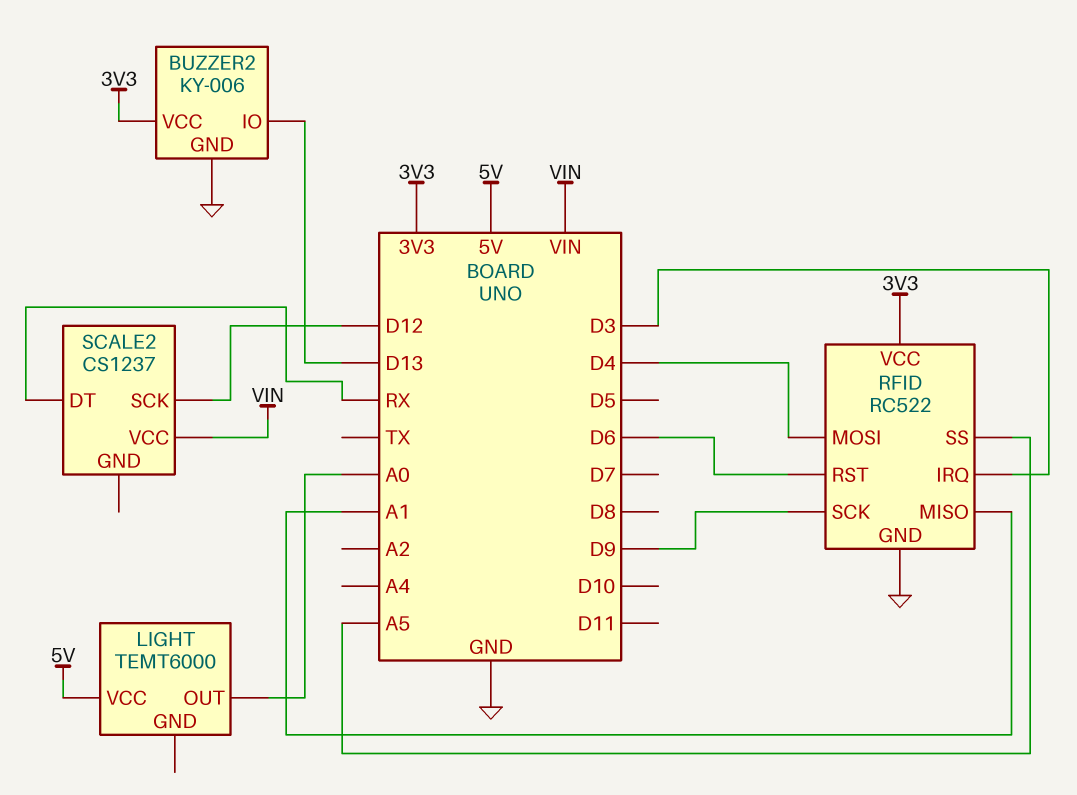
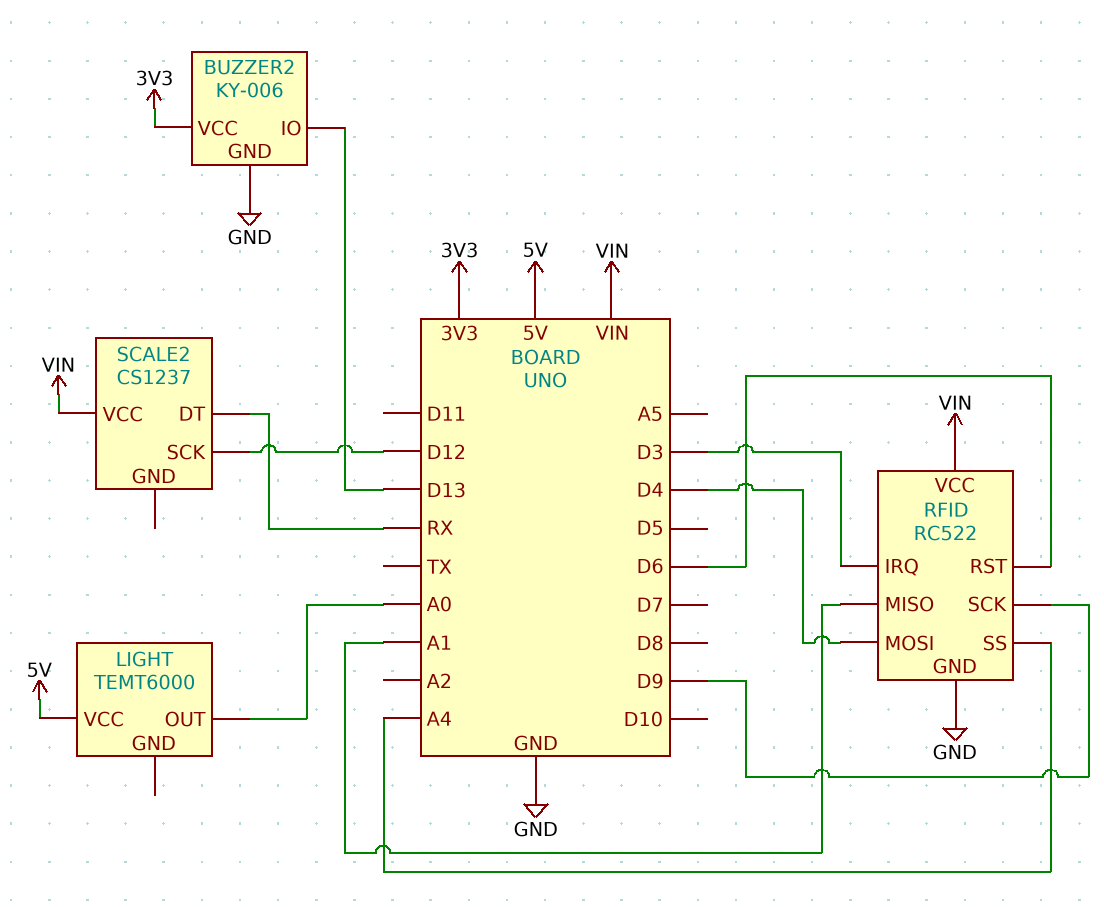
RFID pin SS: A5 -> A4
RFID pin VCC: 3V3 -> VIN

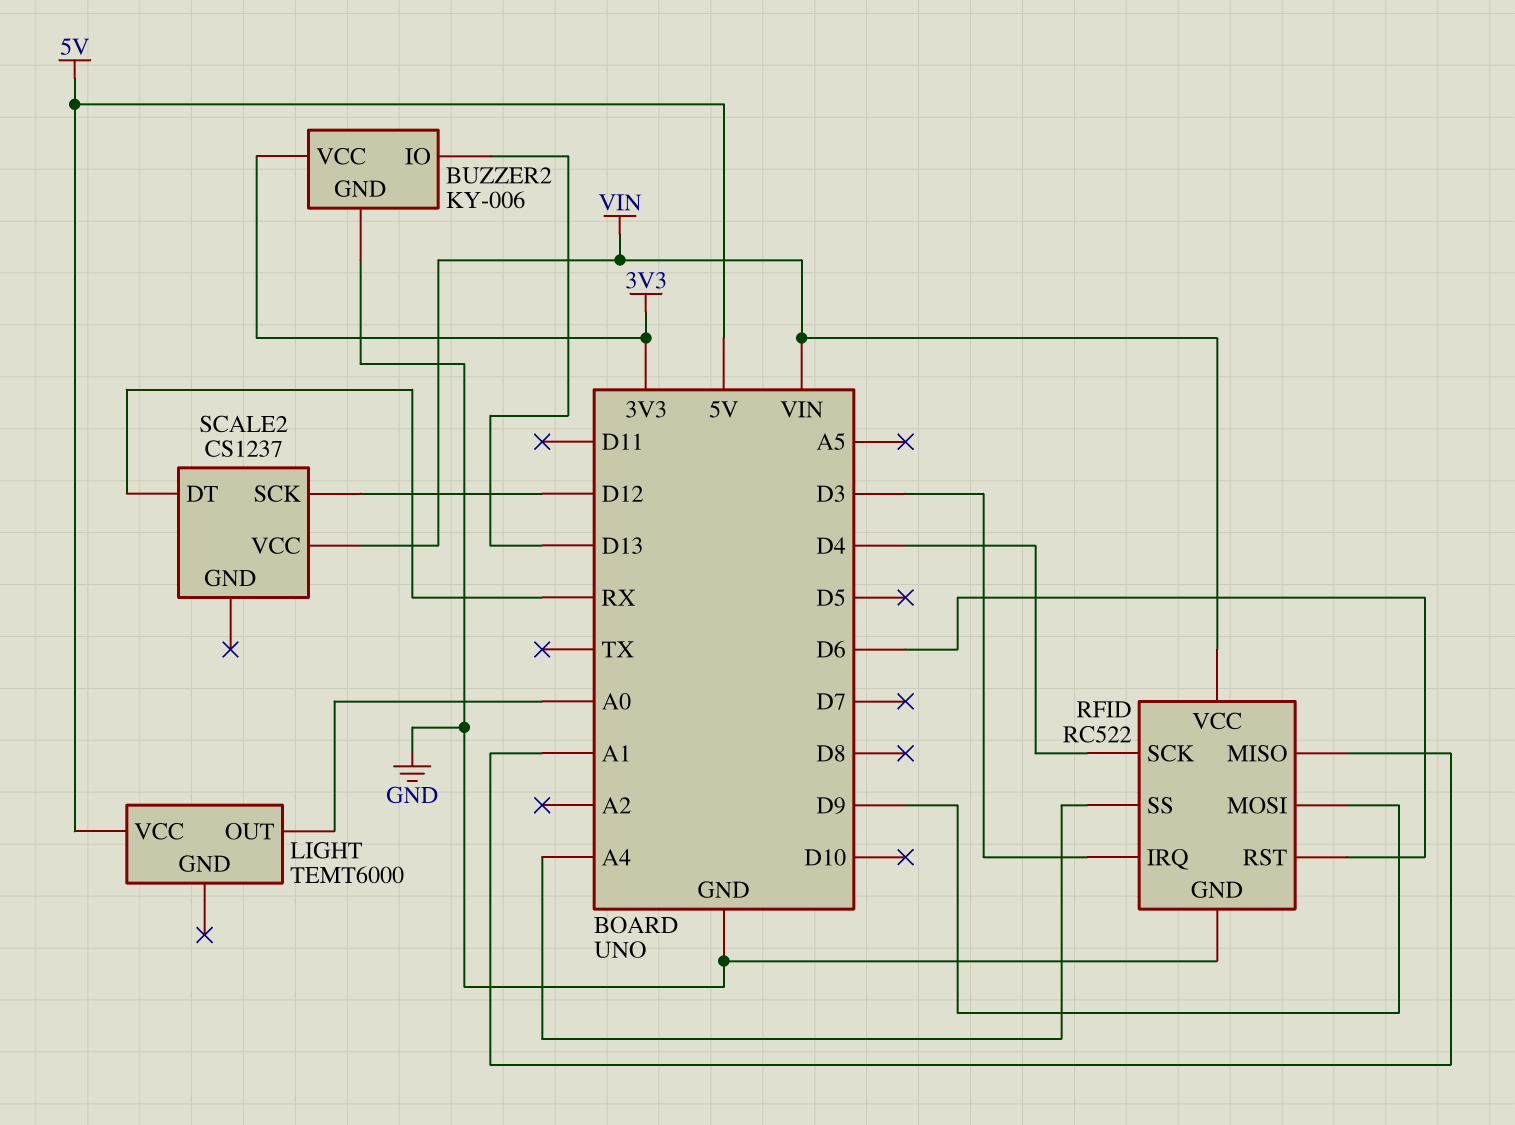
RFID pin MOSI: D4 -> D9
RFID pin SCK: D9 -> D4

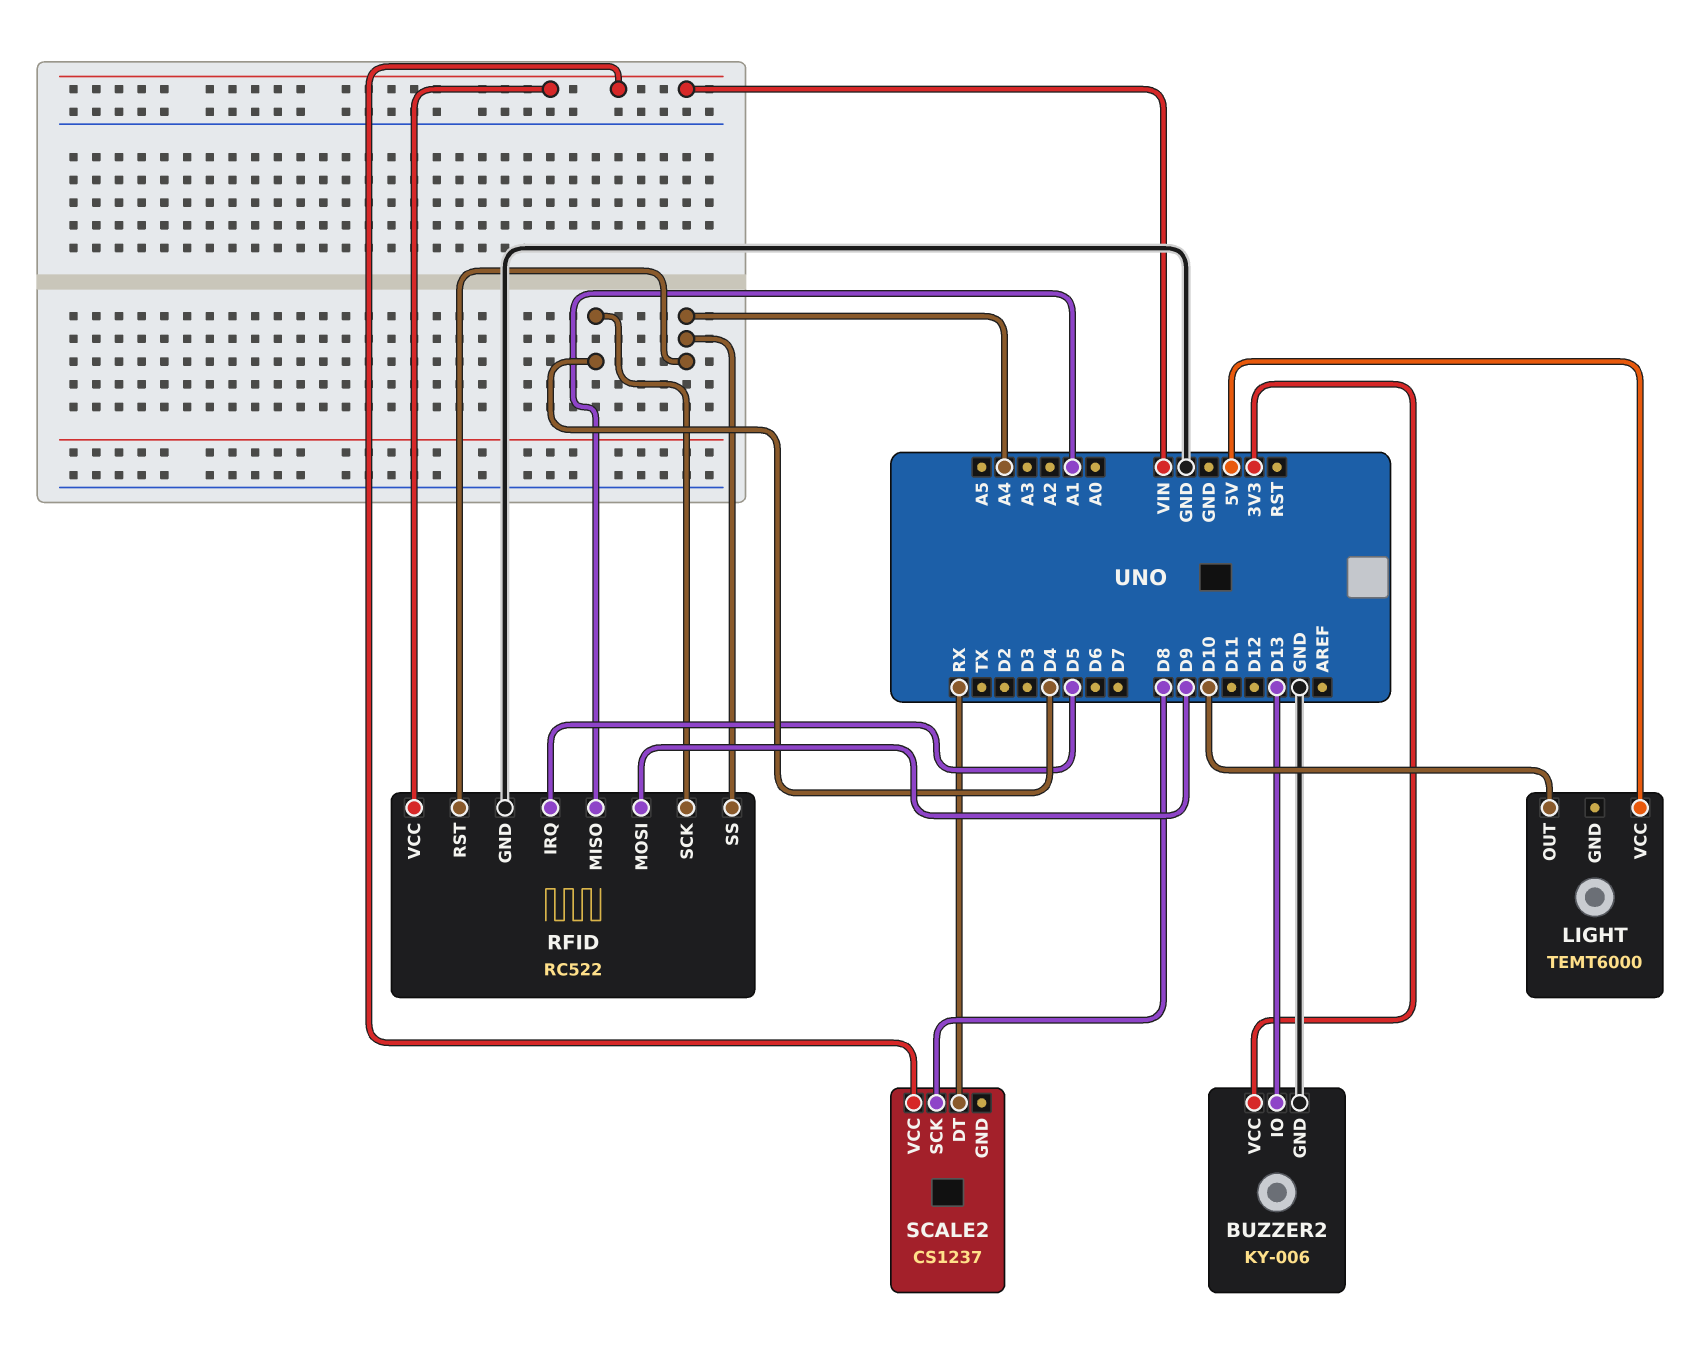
LIGHT pin OUT: A0 -> D10
RFID pin IRQ: D3 -> D5
RFID pin RST: D6 -> A4
SCALE2 pin SCK: D12 -> D8

